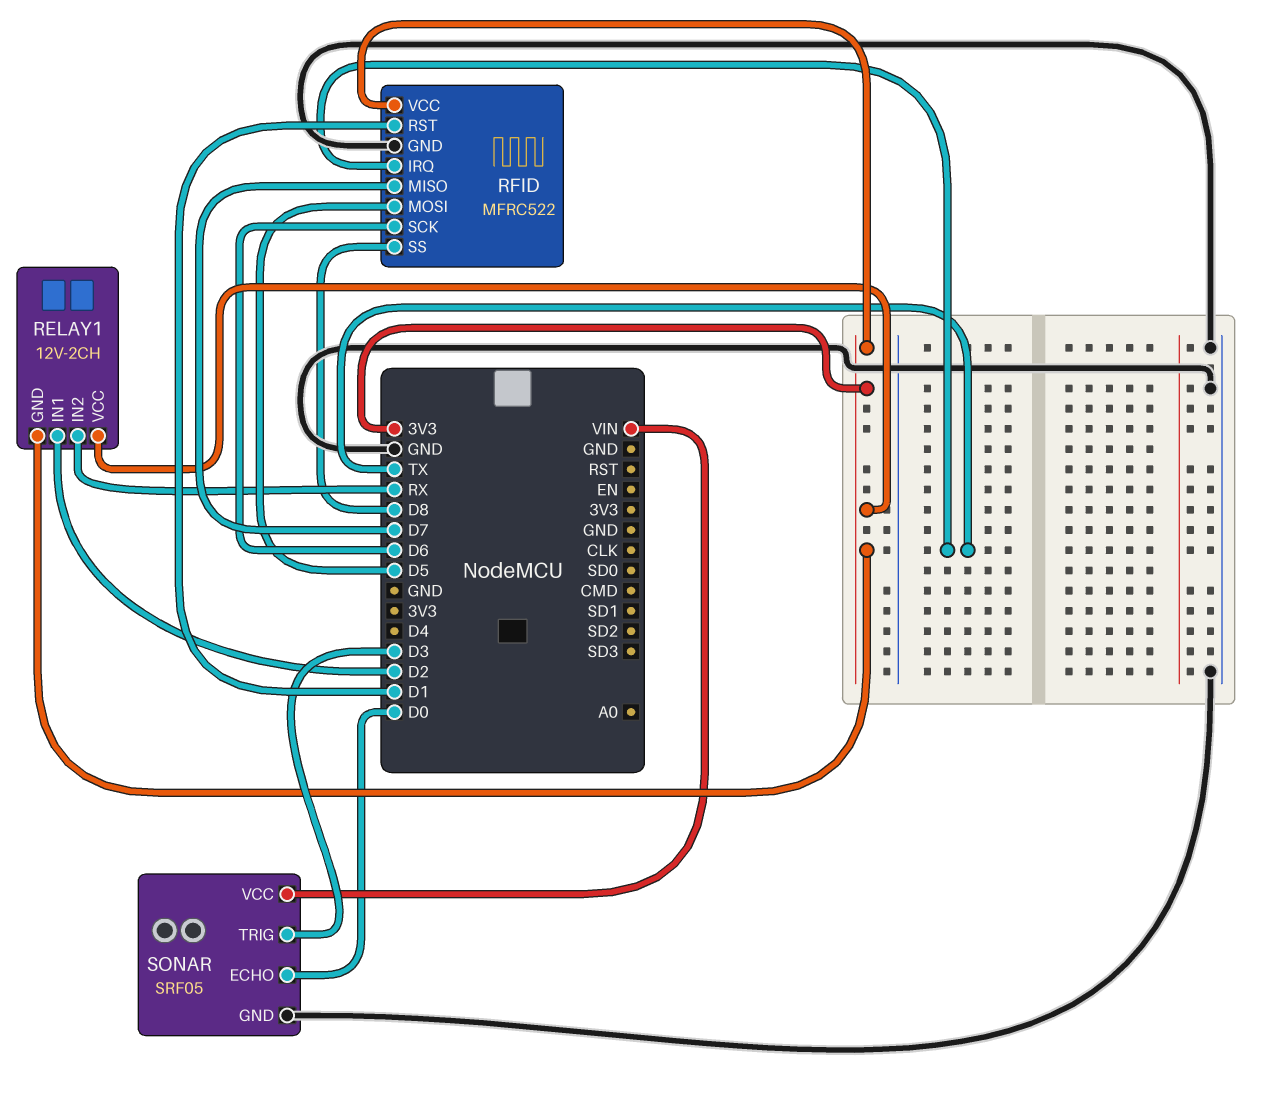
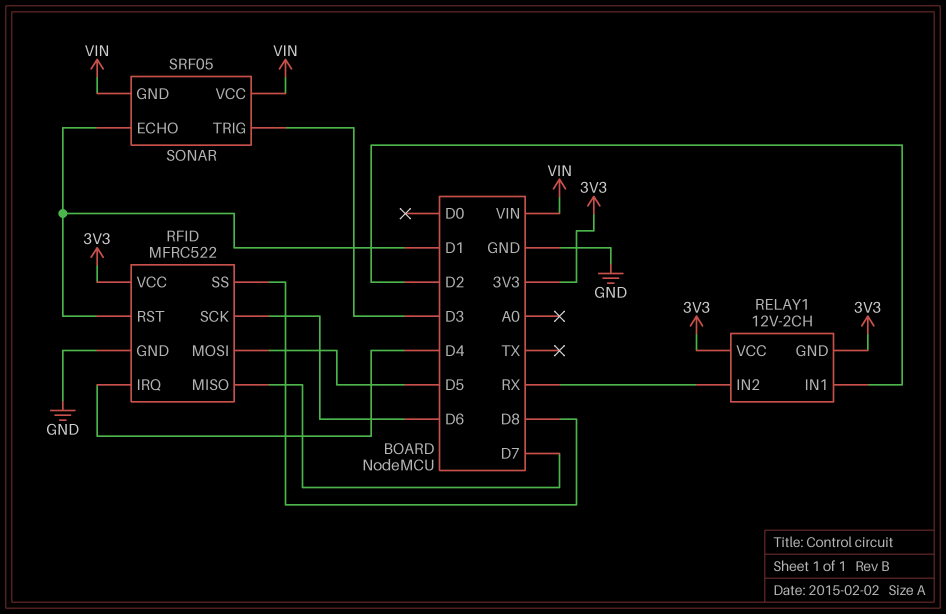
RFID pin IRQ: TX -> D4
SONAR pin ECHO: D0 -> D1
SONAR pin GND: GND -> VIN

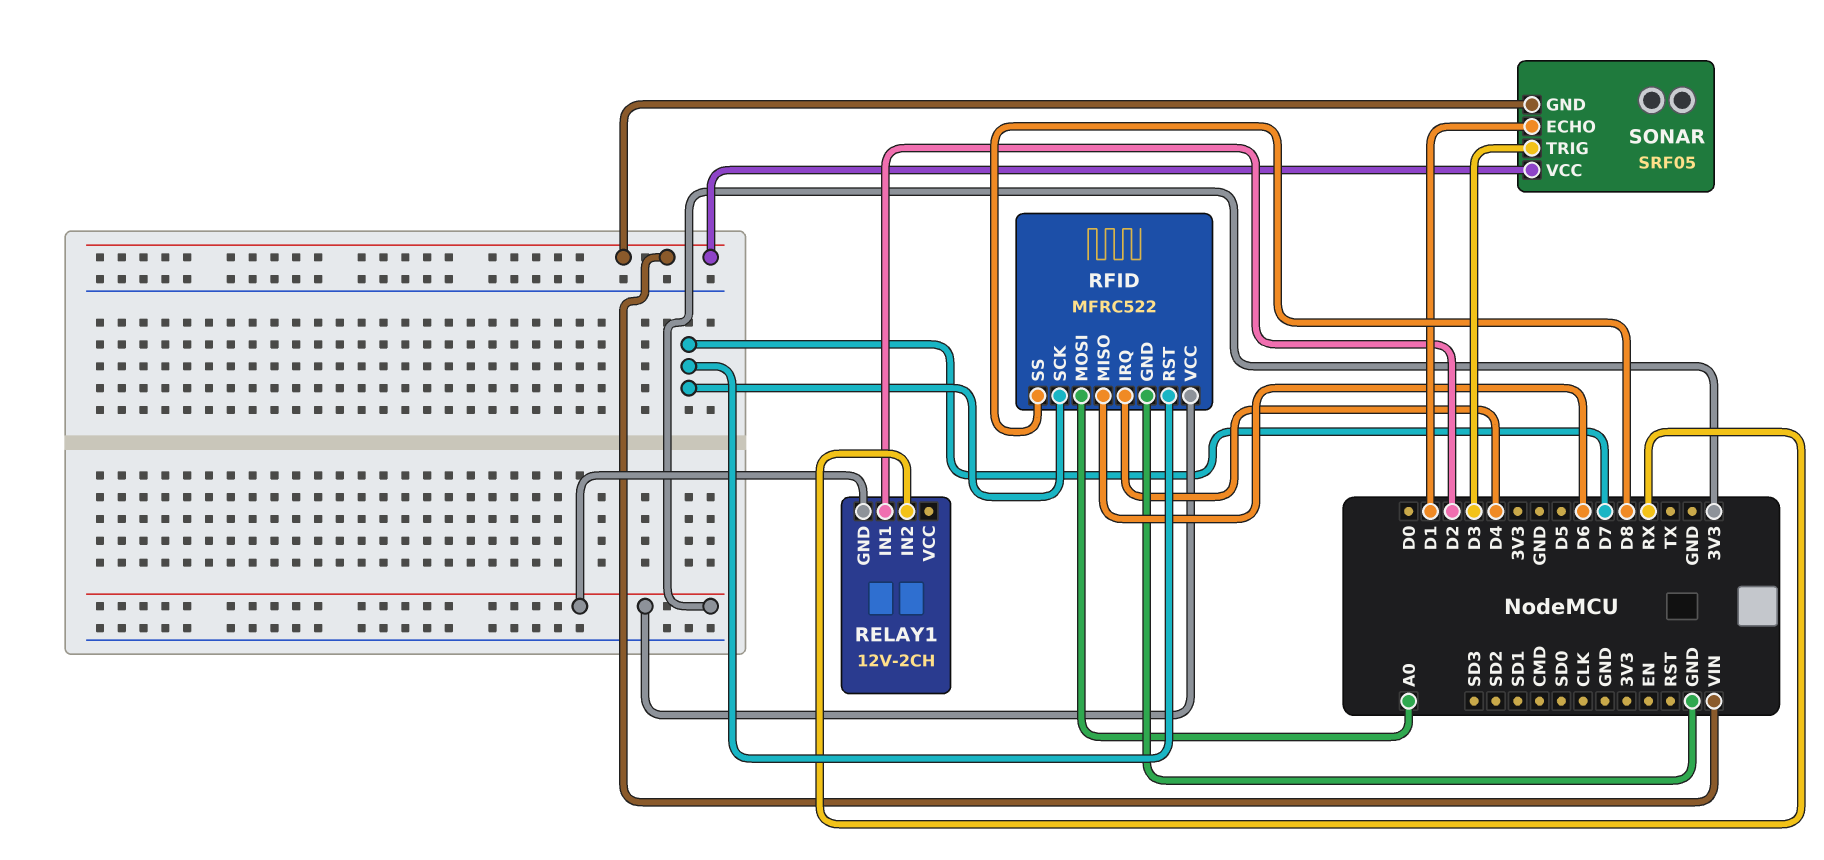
RELAY1 pin VCC: 3V3 -> none
RFID pin MISO: D7 -> D6
RFID pin MOSI: D5 -> A0
RFID pin RST: D1 -> D7
RFID pin SCK: D6 -> D7

